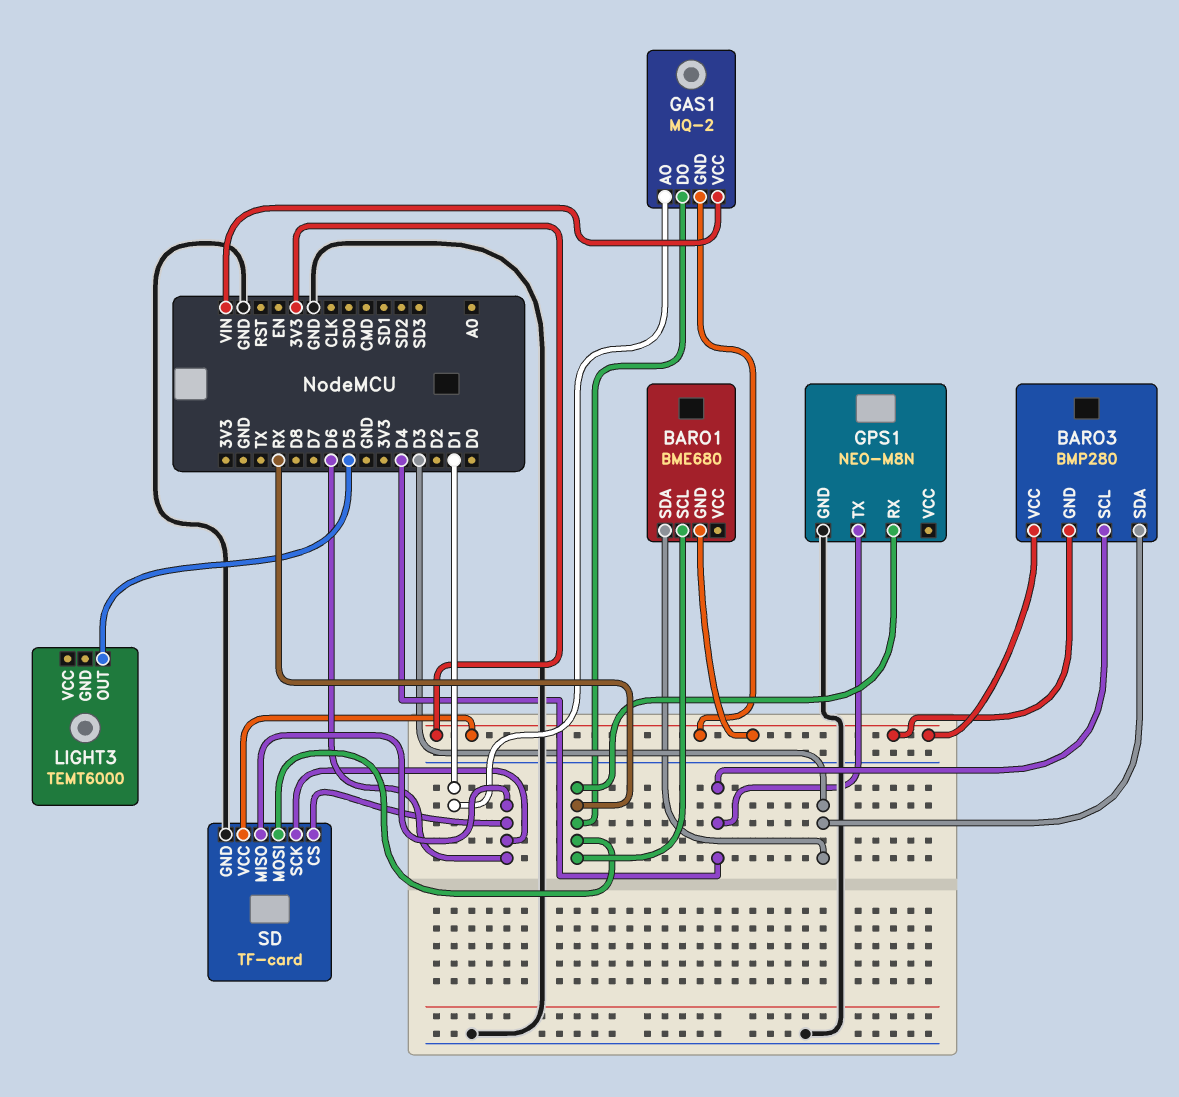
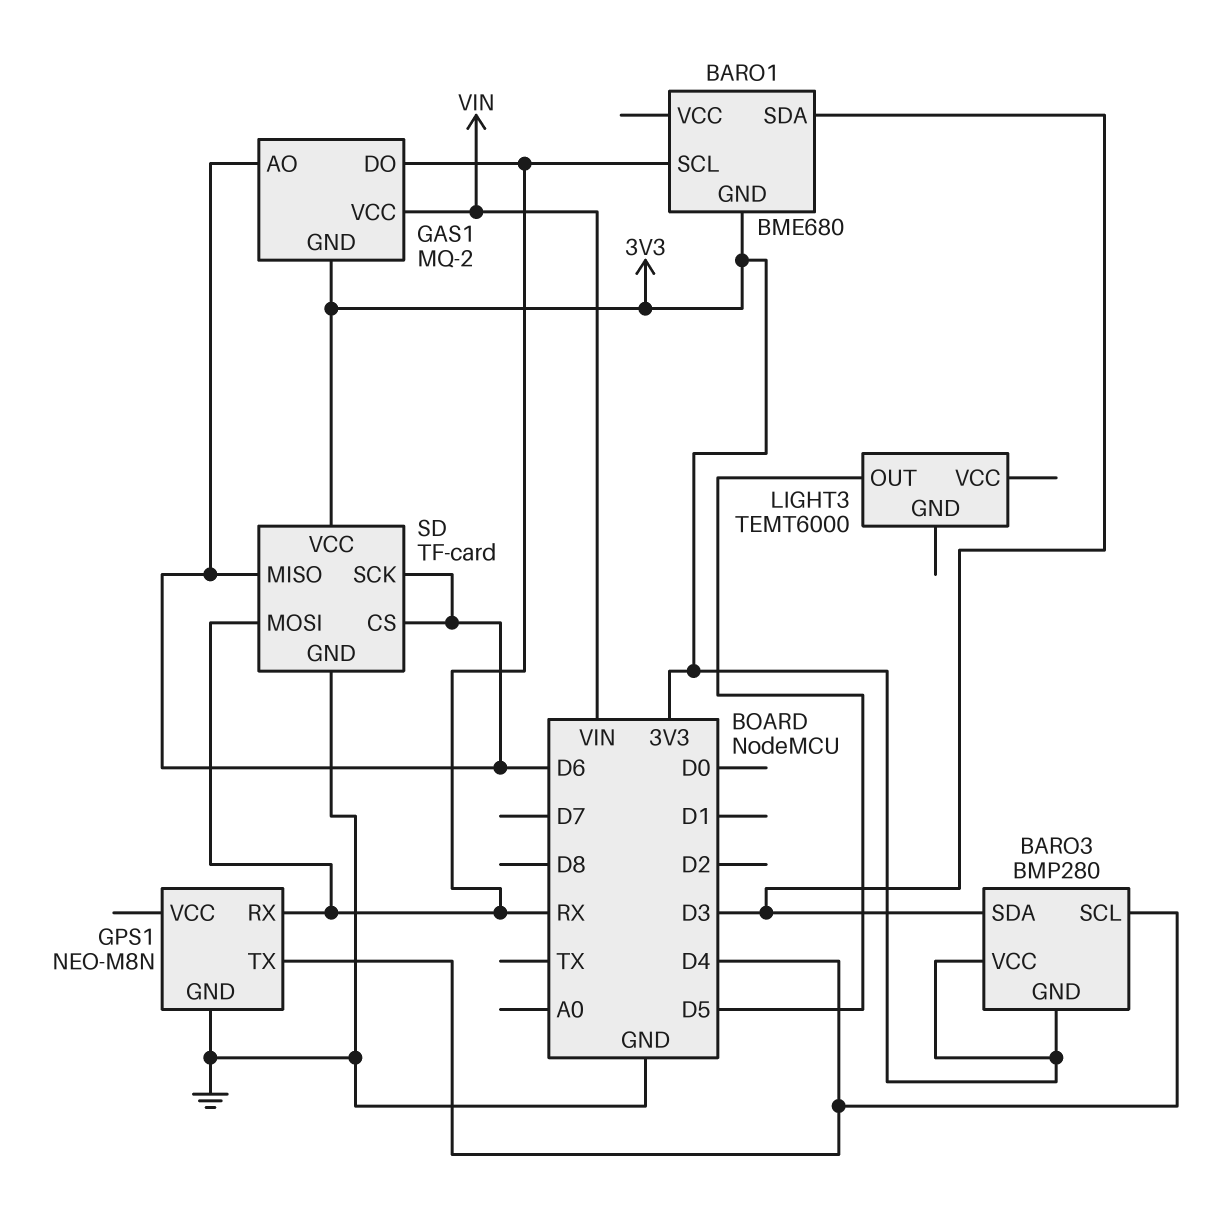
GAS1 pin AO: D1 -> D6

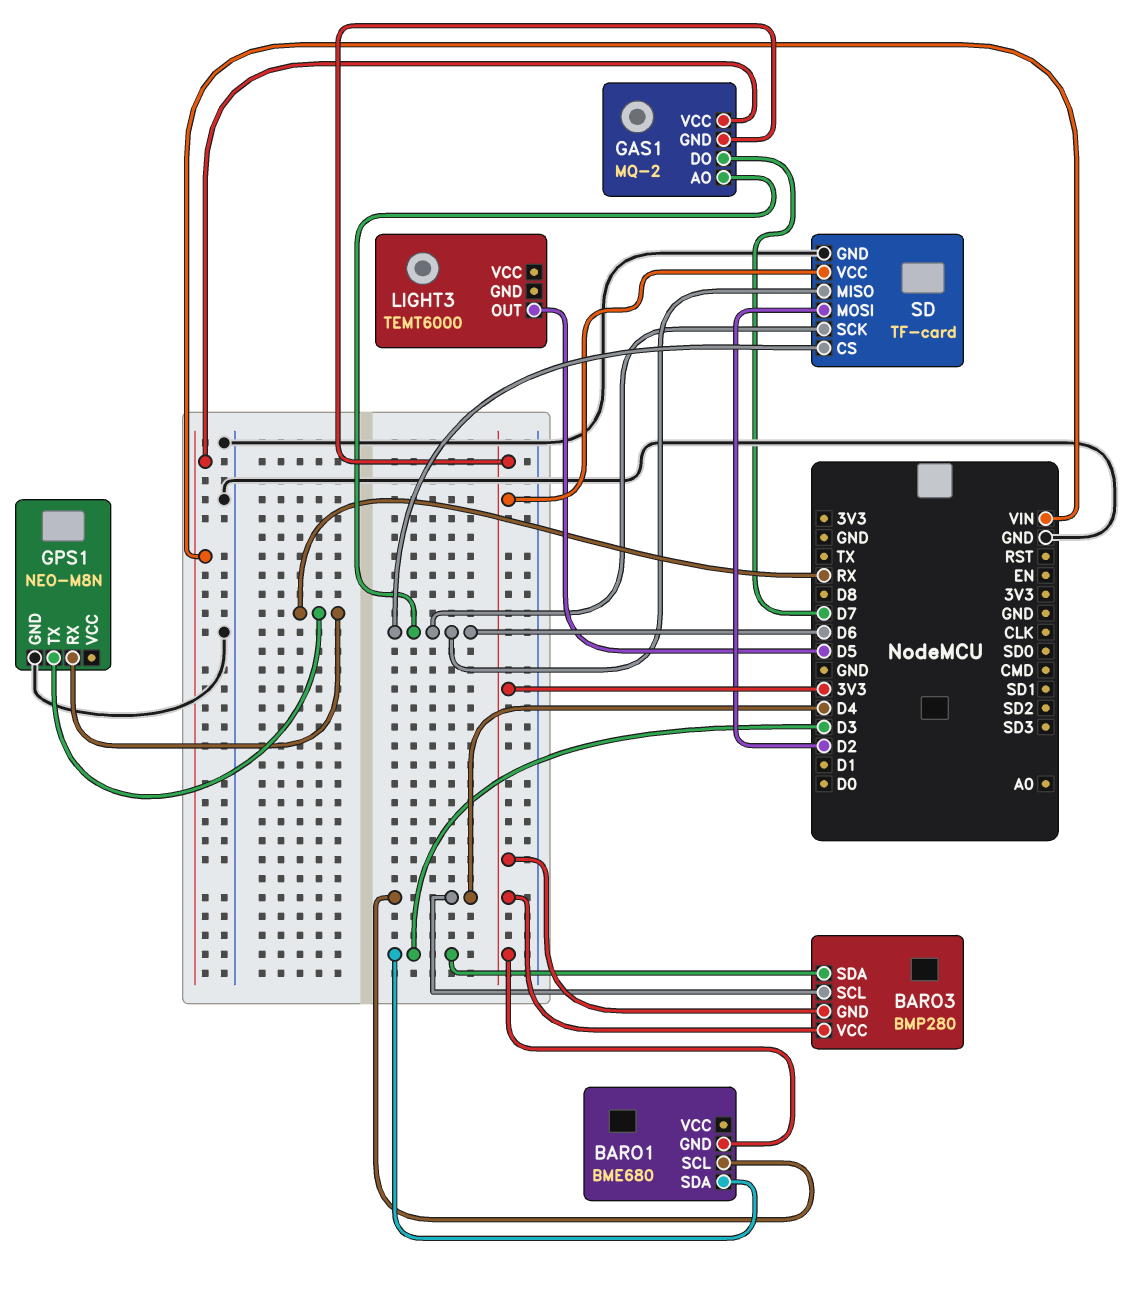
BARO1 pin SCL: RX -> D4
GAS1 pin DO: RX -> D7
GPS1 pin TX: D4 -> RX
SD pin MOSI: RX -> D2

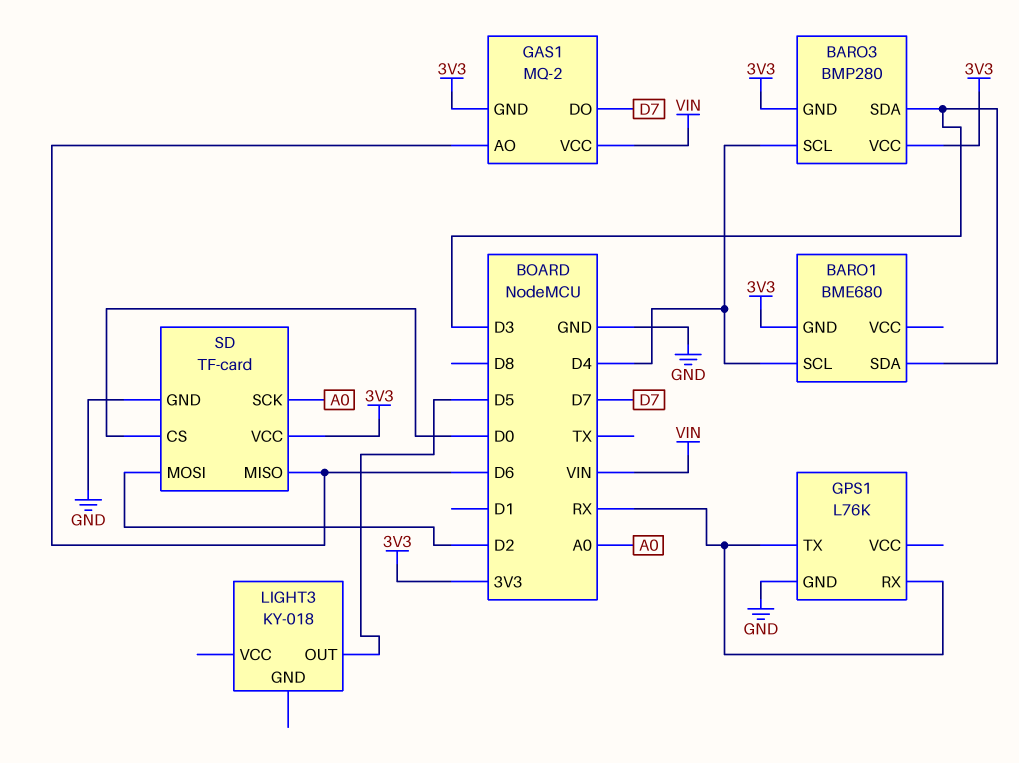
GPS1: NEO-M8N -> L76K
LIGHT3: TEMT6000 -> KY-018
SD pin CS: D6 -> D0
SD pin SCK: D6 -> A0

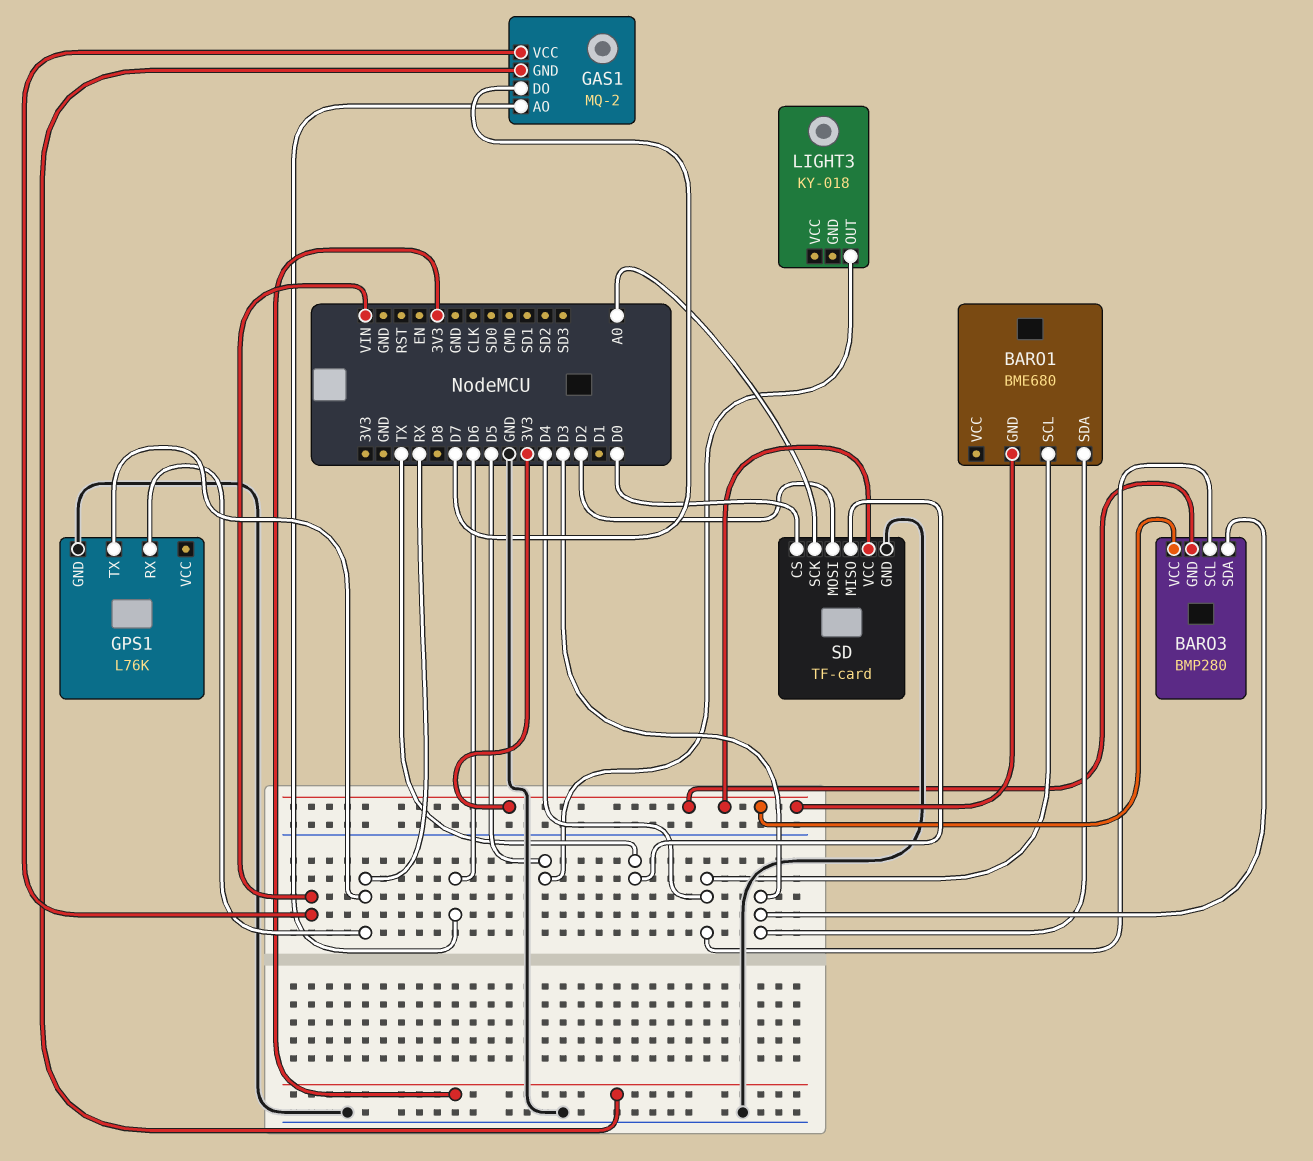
SD pin MISO: D6 -> TX

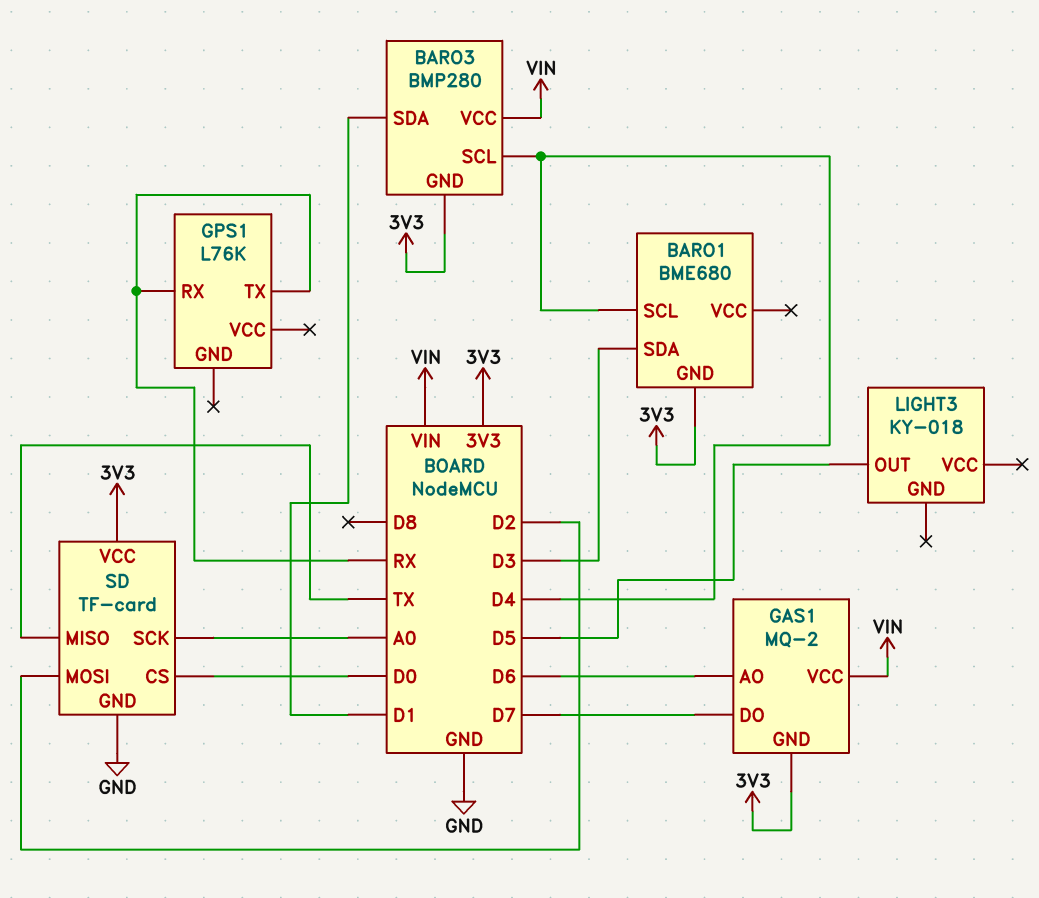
BARO3 pin SDA: D3 -> D1
BARO3 pin VCC: 3V3 -> VIN
GPS1 pin GND: GND -> none

